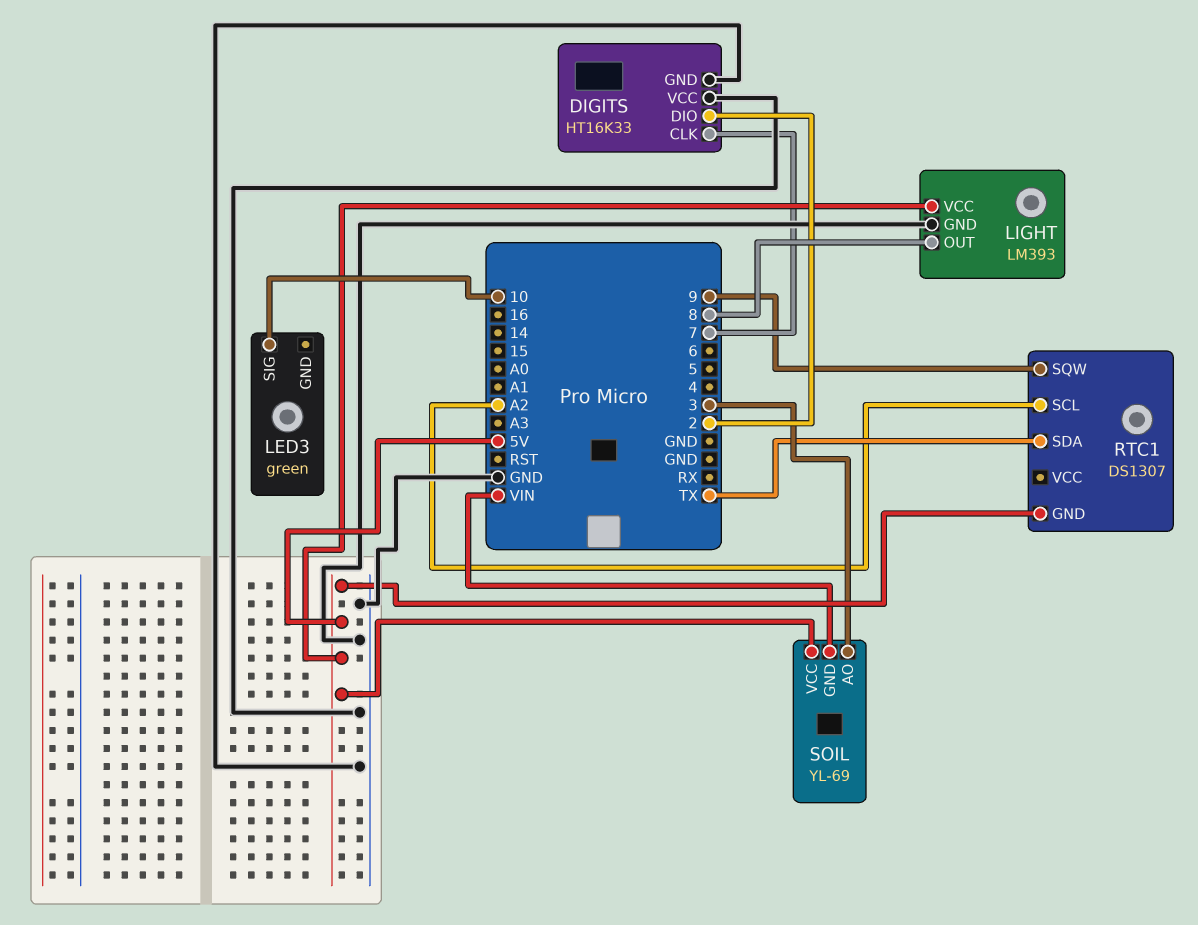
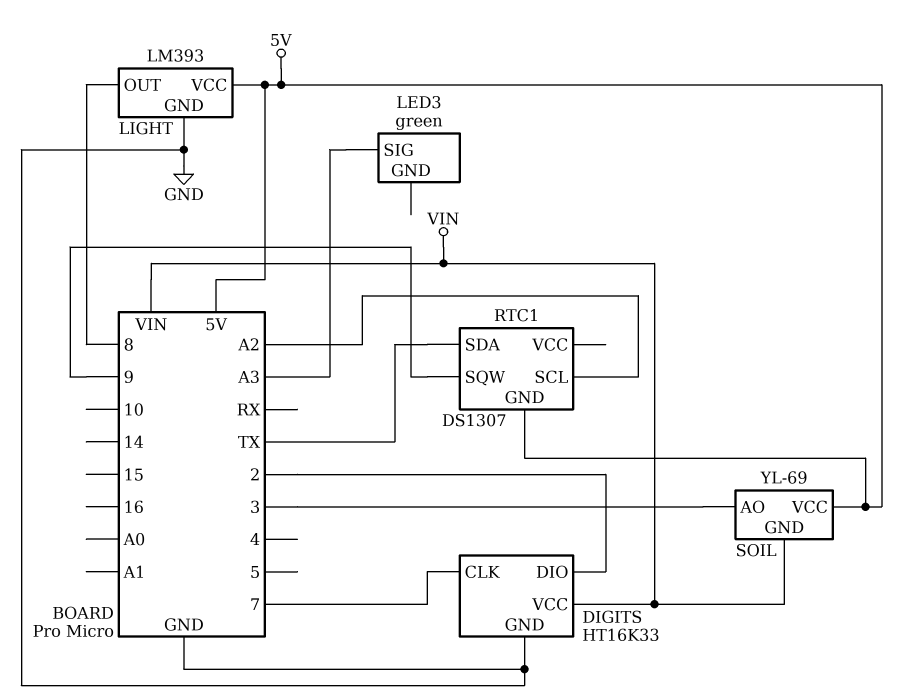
DIGITS pin VCC: GND -> VIN
LED3 pin SIG: 10 -> A3

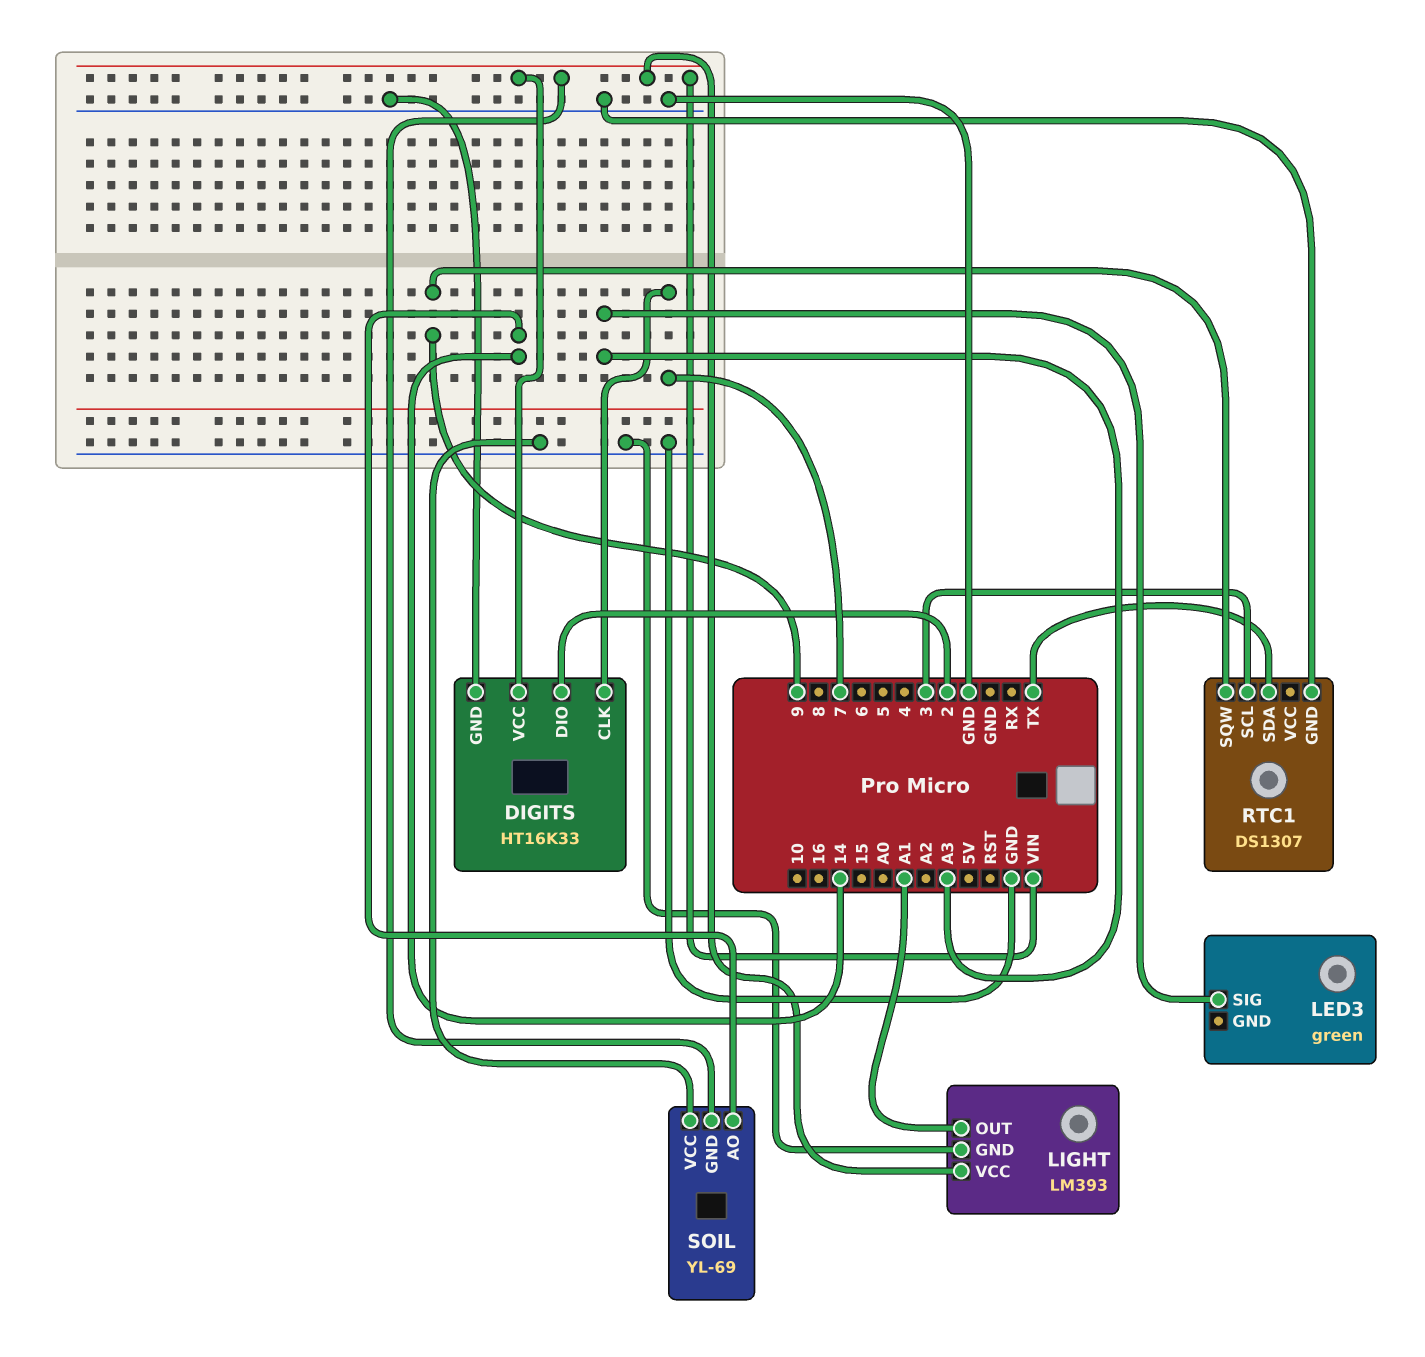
LIGHT pin OUT: 8 -> A1
LIGHT pin VCC: 5V -> VIN
RTC1 pin GND: 5V -> GND
RTC1 pin SCL: A2 -> 3
SOIL pin AO: 3 -> 14
SOIL pin VCC: 5V -> GND

